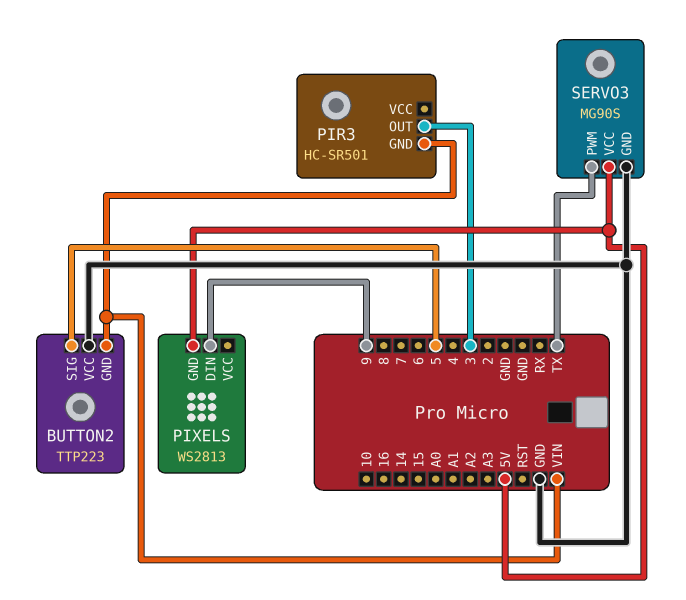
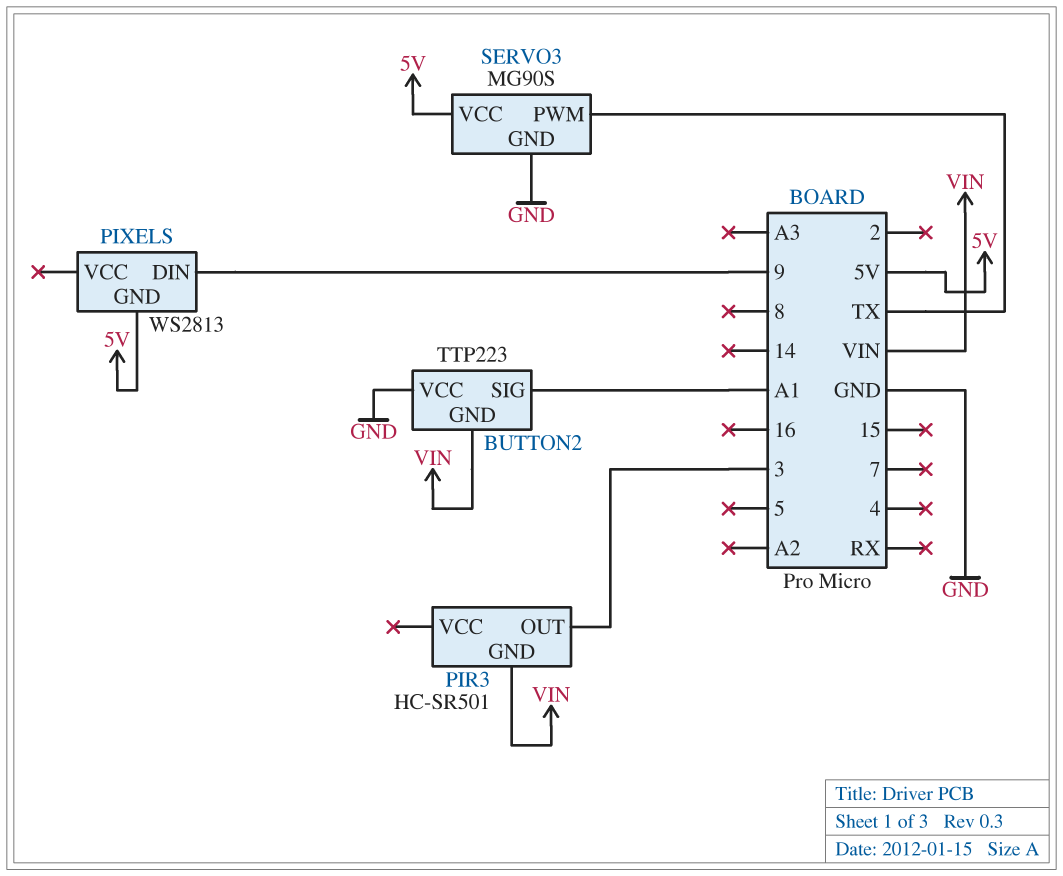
BUTTON2 pin SIG: 5 -> A1

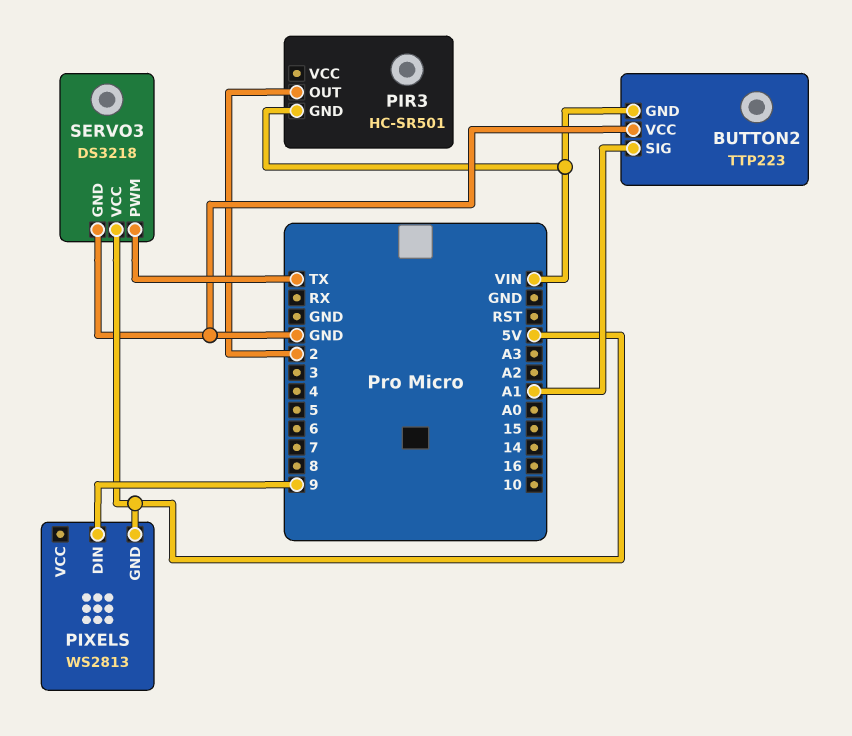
PIR3 pin OUT: 3 -> 2
SERVO3: MG90S -> DS3218

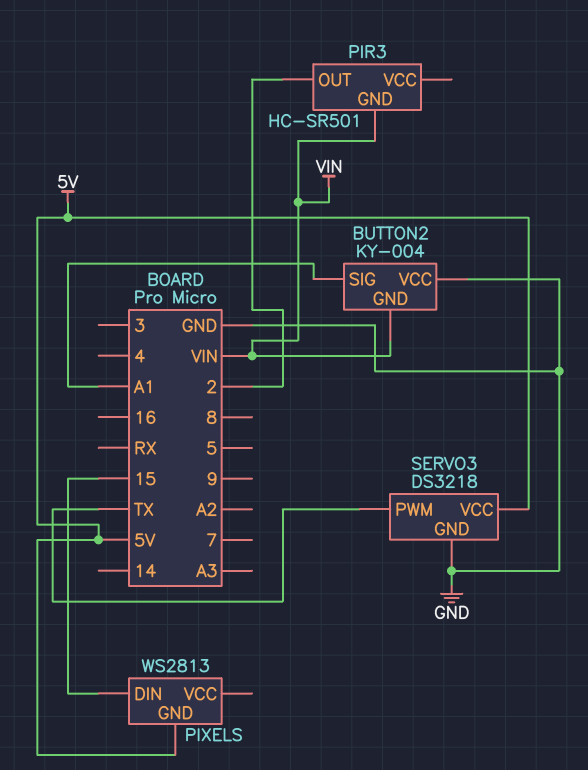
BUTTON2: TTP223 -> KY-004
PIXELS pin DIN: 9 -> 15

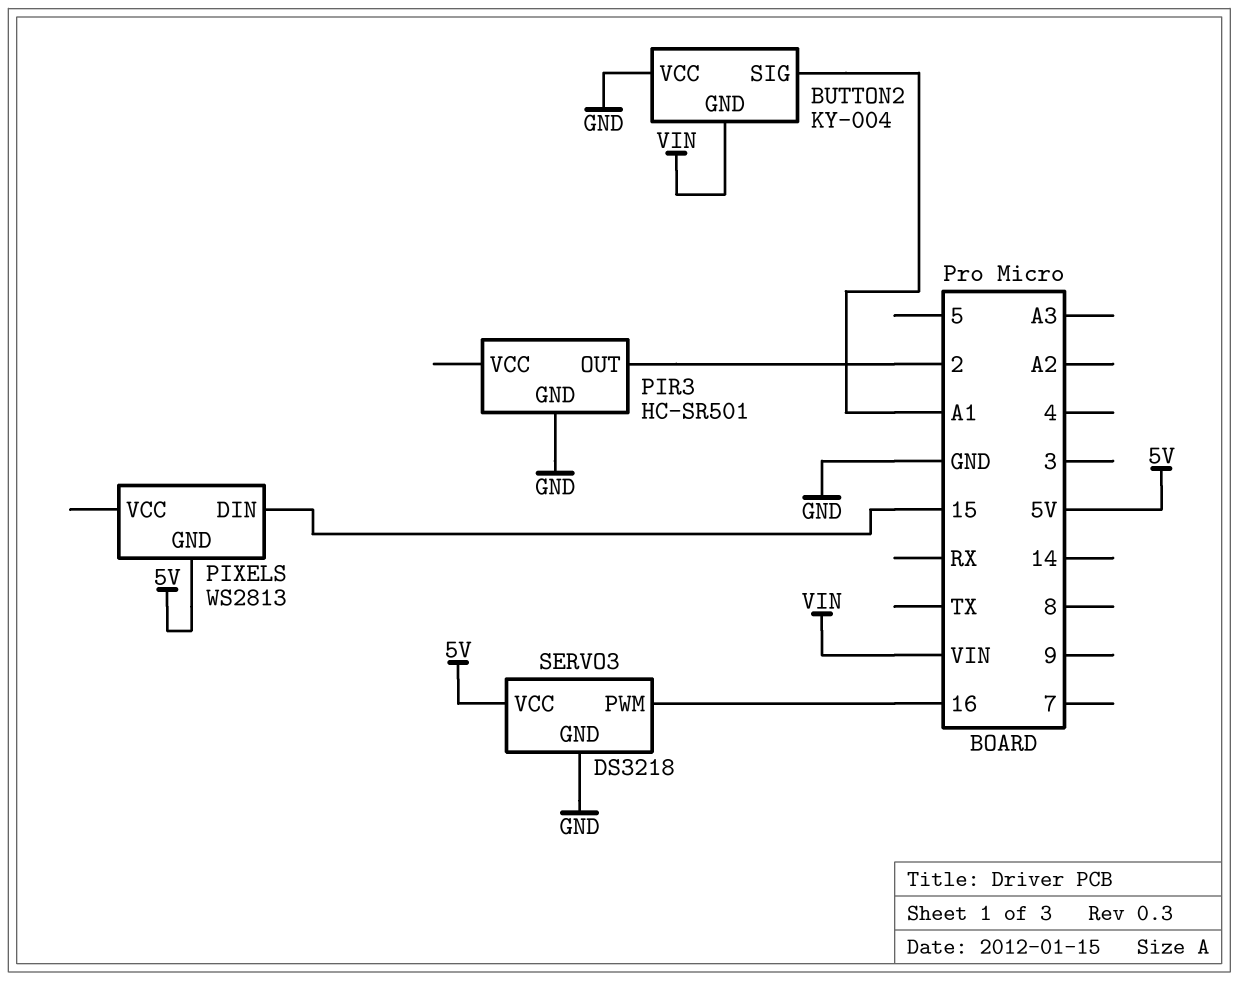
PIR3 pin GND: VIN -> GND
SERVO3 pin PWM: TX -> 16

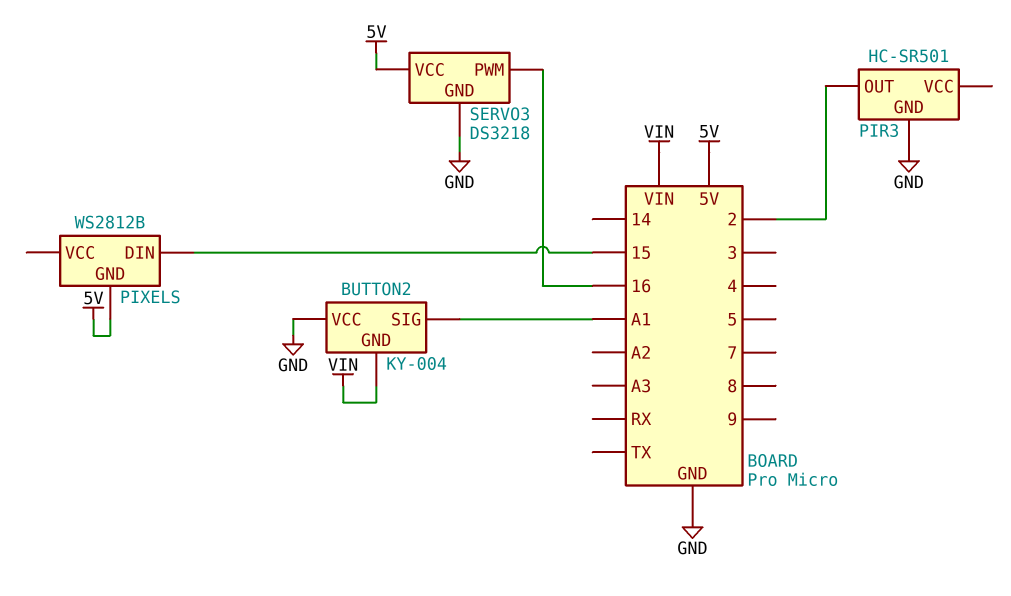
PIXELS: WS2813 -> WS2812B

